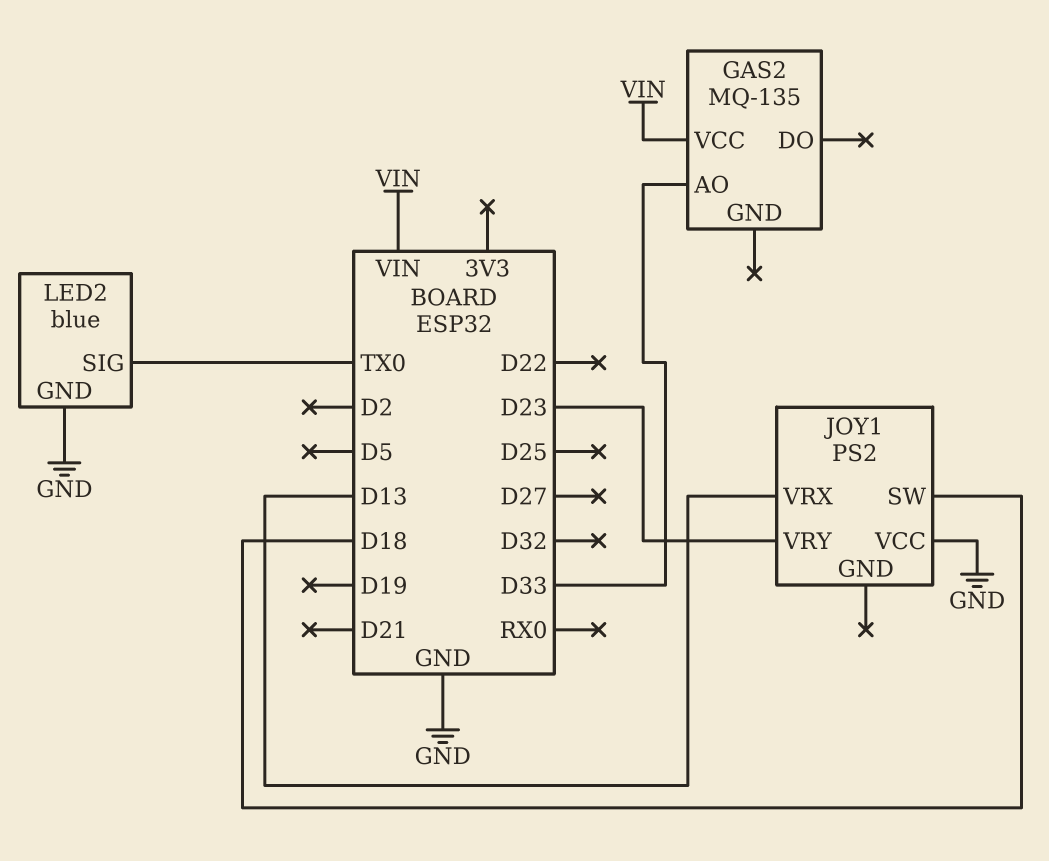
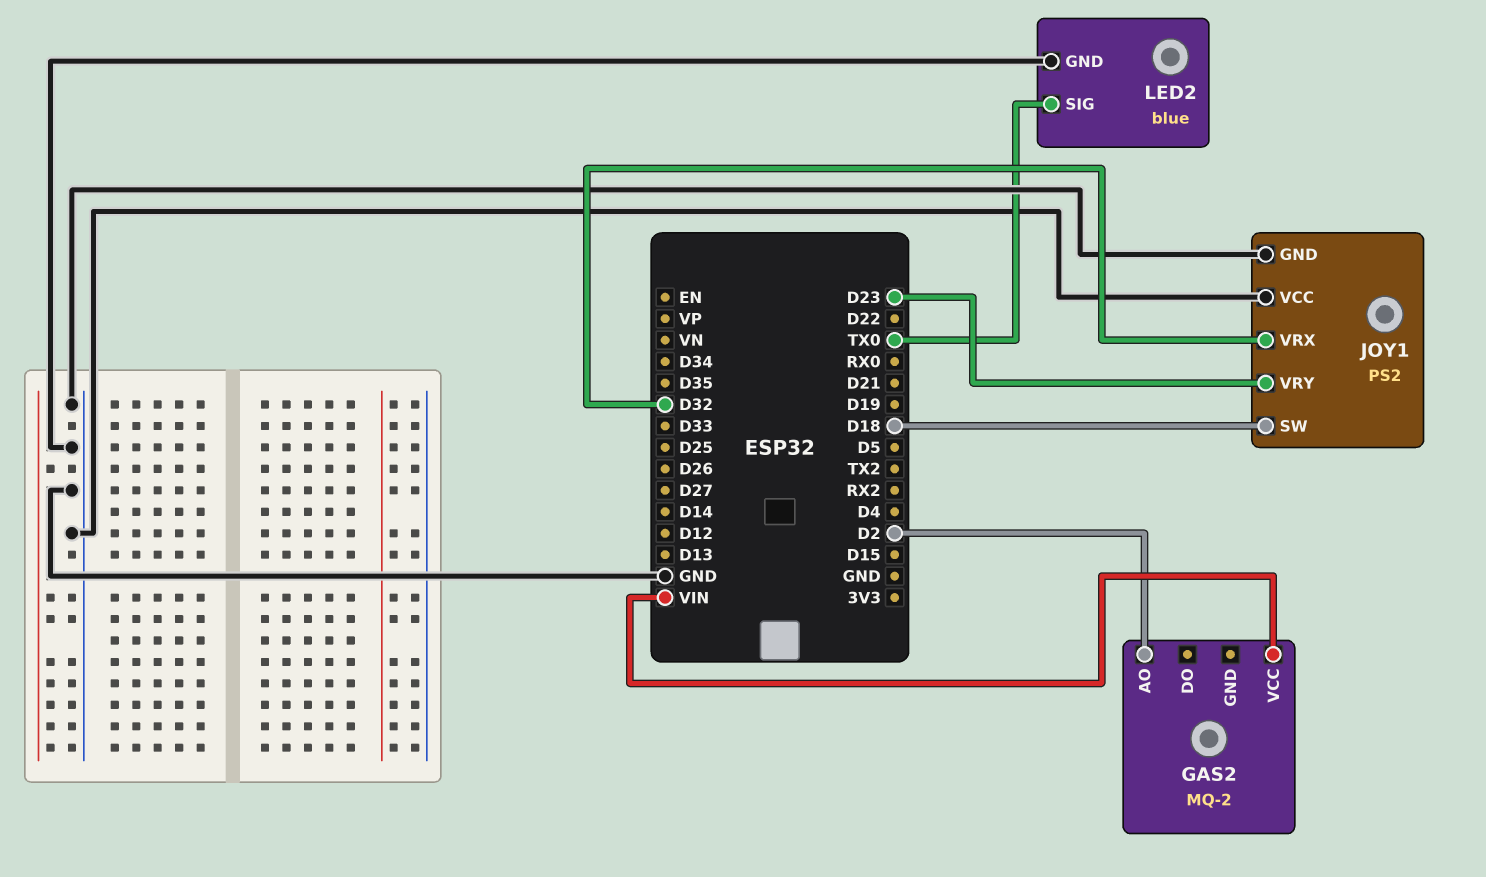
GAS2: MQ-135 -> MQ-2
GAS2 pin AO: D33 -> D2
JOY1 pin GND: none -> GND
JOY1 pin VRX: D13 -> D32

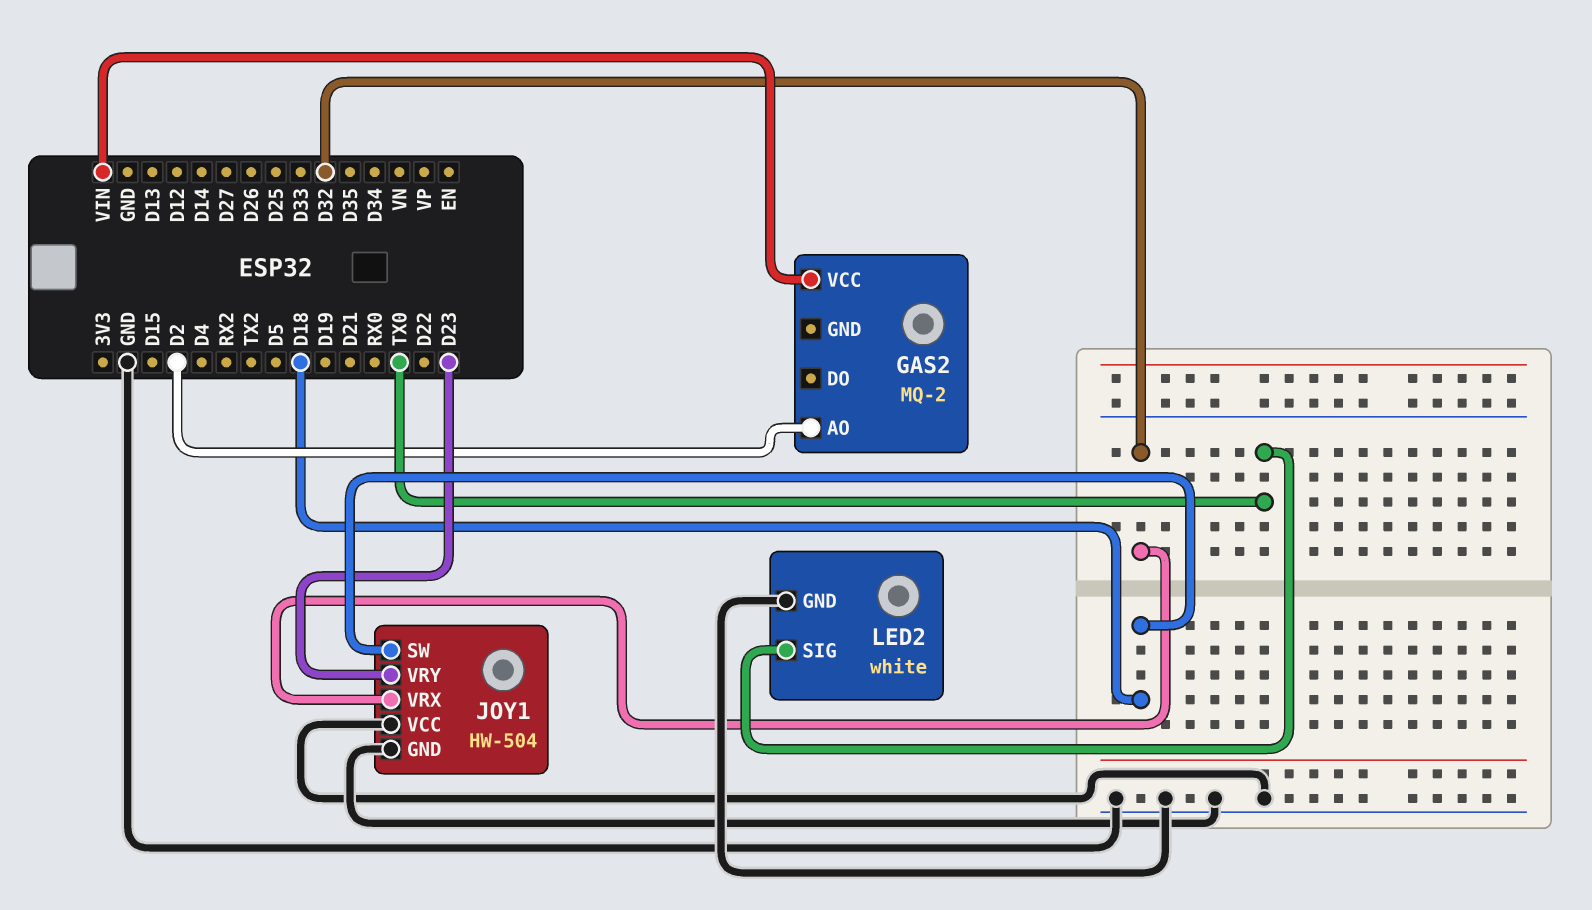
JOY1: PS2 -> HW-504
LED2: blue -> white

